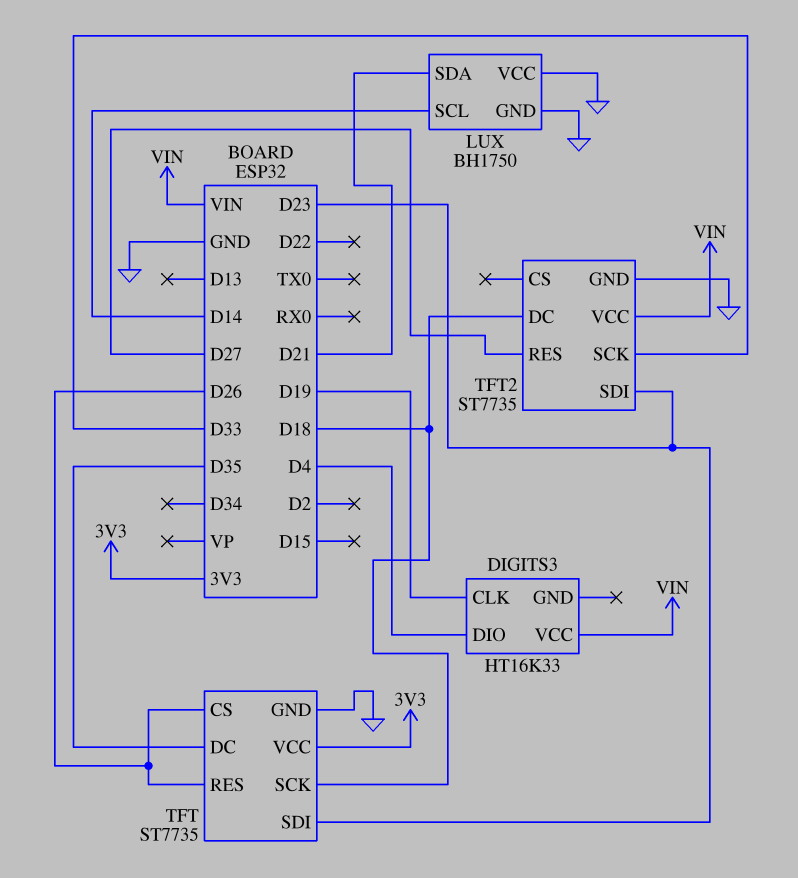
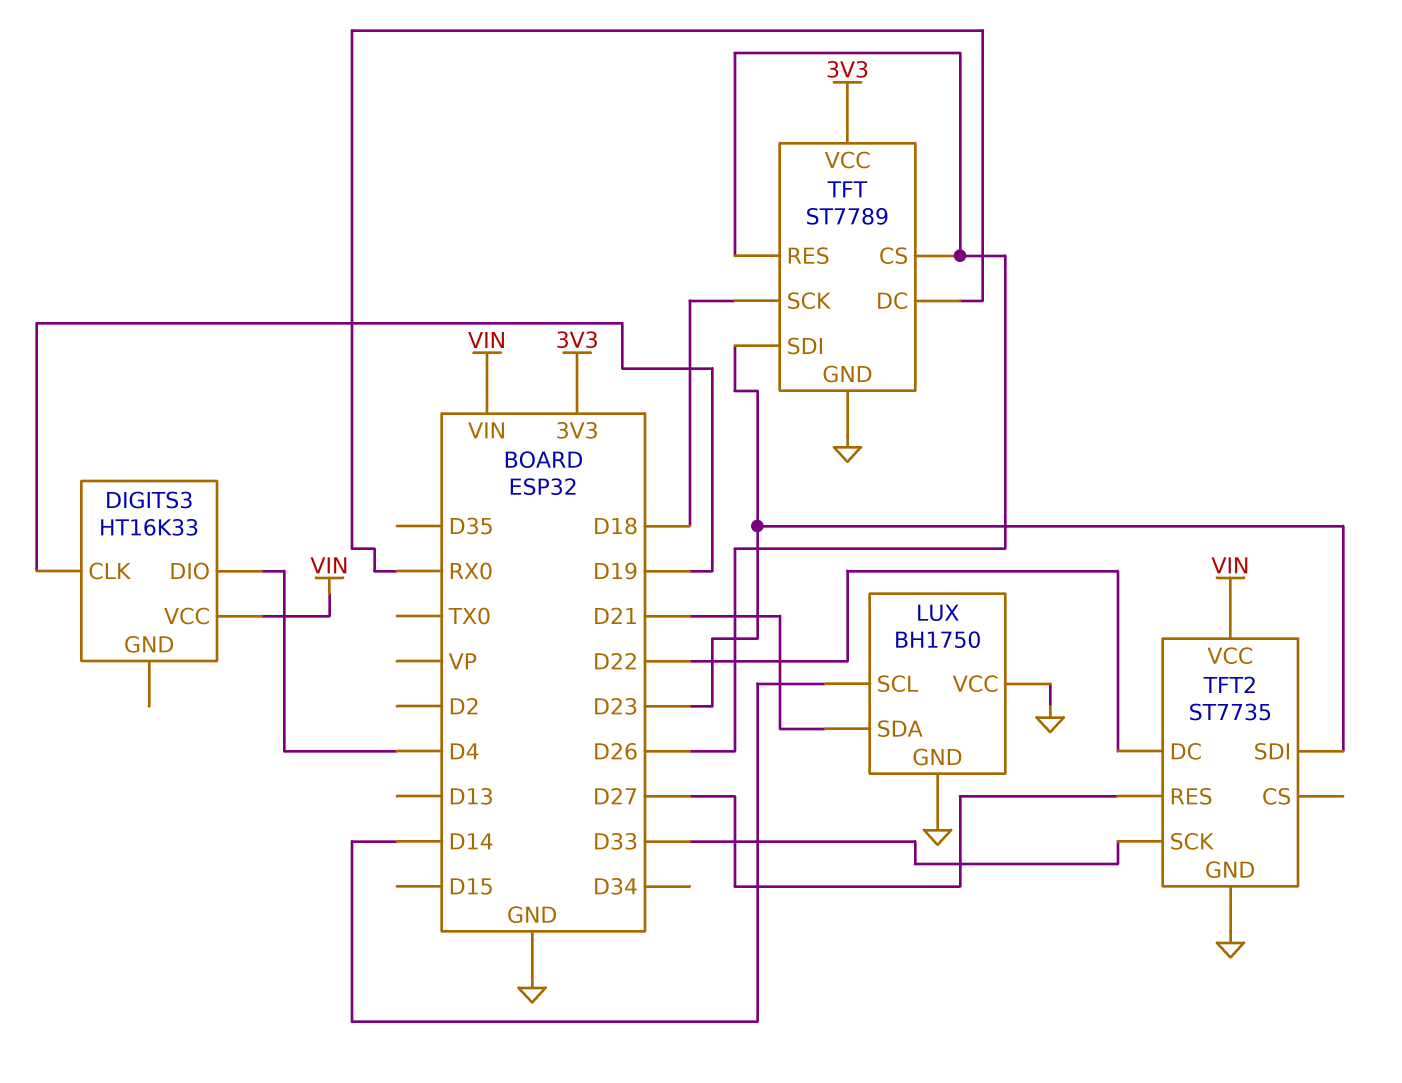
TFT: ST7735 -> ST7789
TFT pin DC: D35 -> RX0
TFT2 pin DC: D18 -> D22

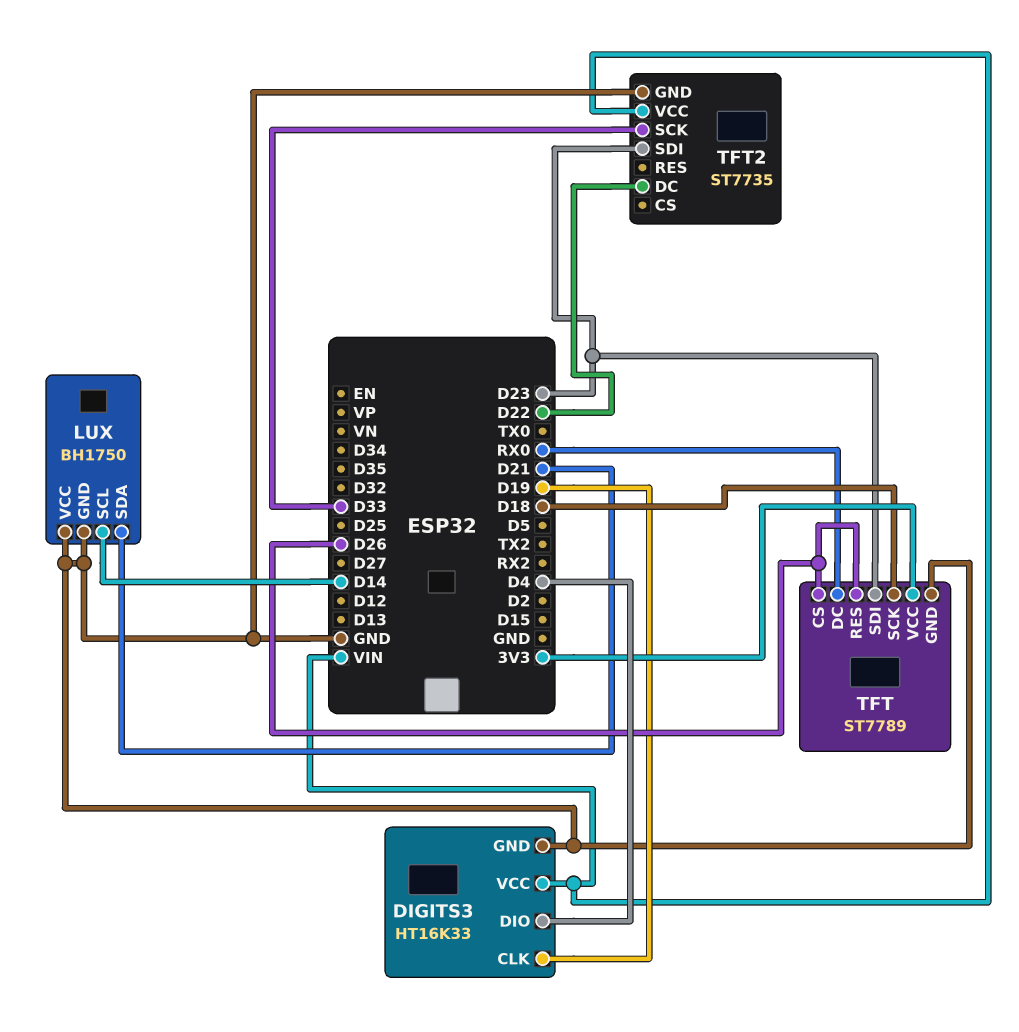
DIGITS3 pin GND: none -> GND
TFT2 pin RES: D27 -> none

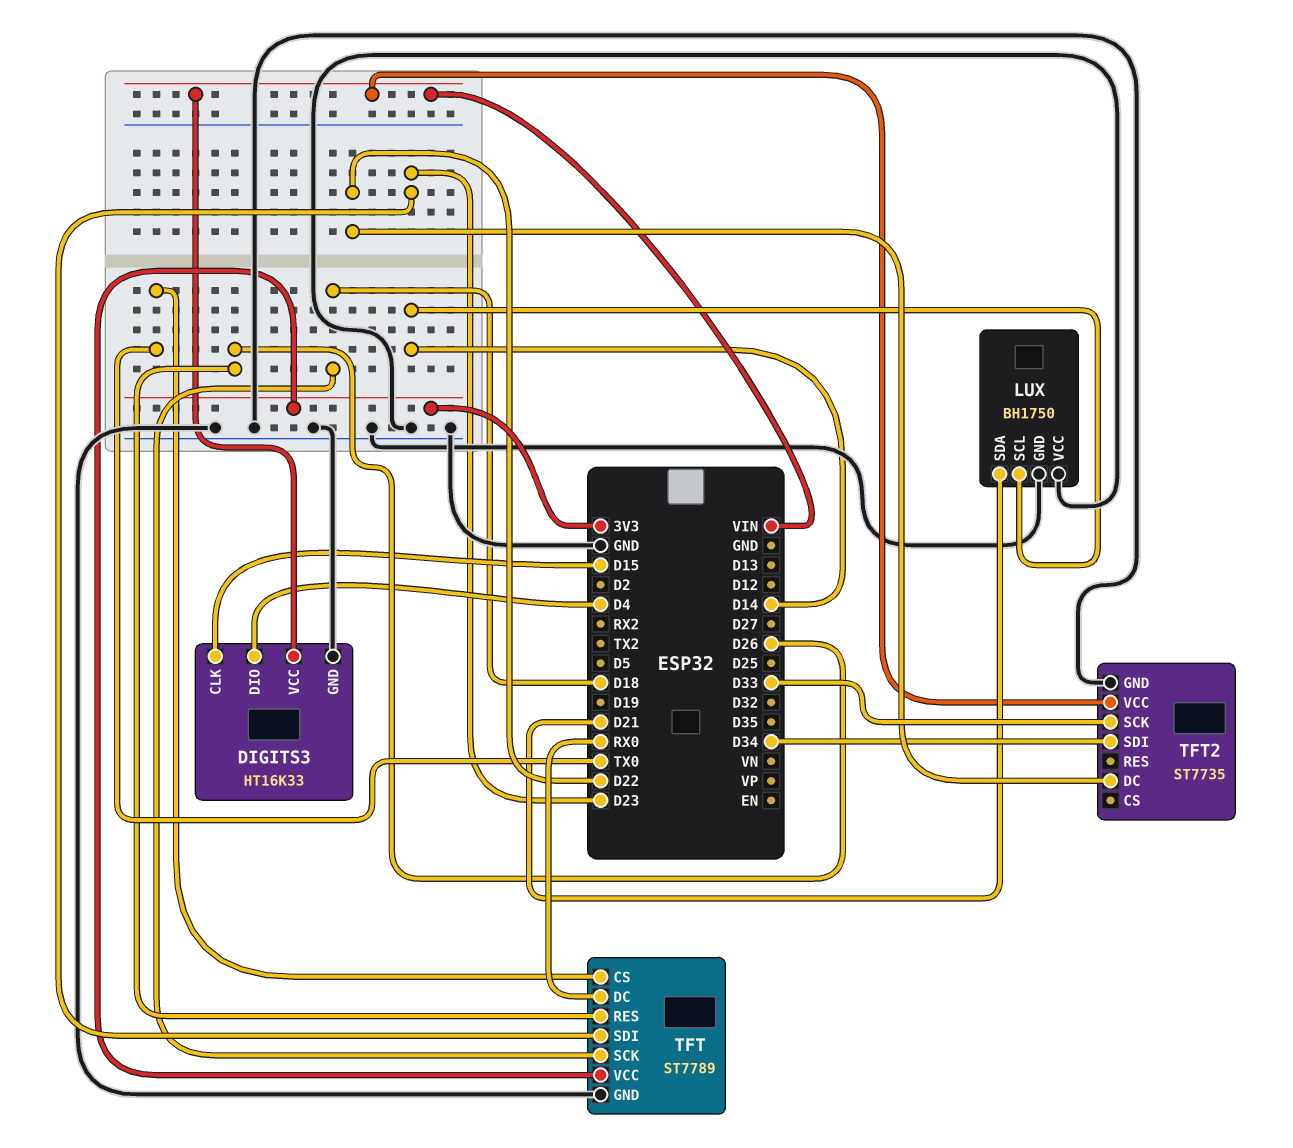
DIGITS3 pin CLK: D19 -> D15
TFT pin CS: D26 -> TX0
TFT2 pin SDI: D23 -> D34

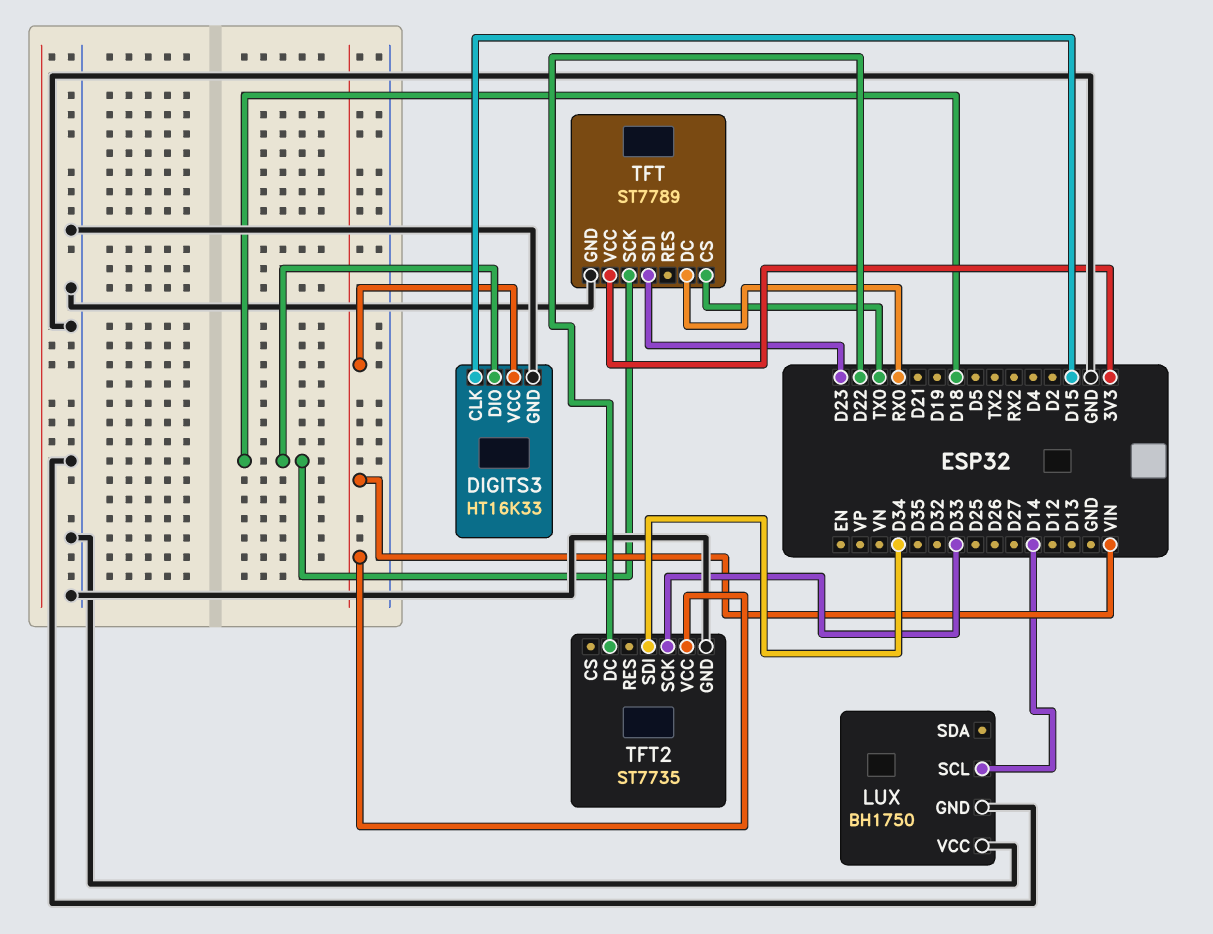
DIGITS3 pin DIO: D4 -> D18
LUX pin SDA: D21 -> none
TFT pin RES: D26 -> none

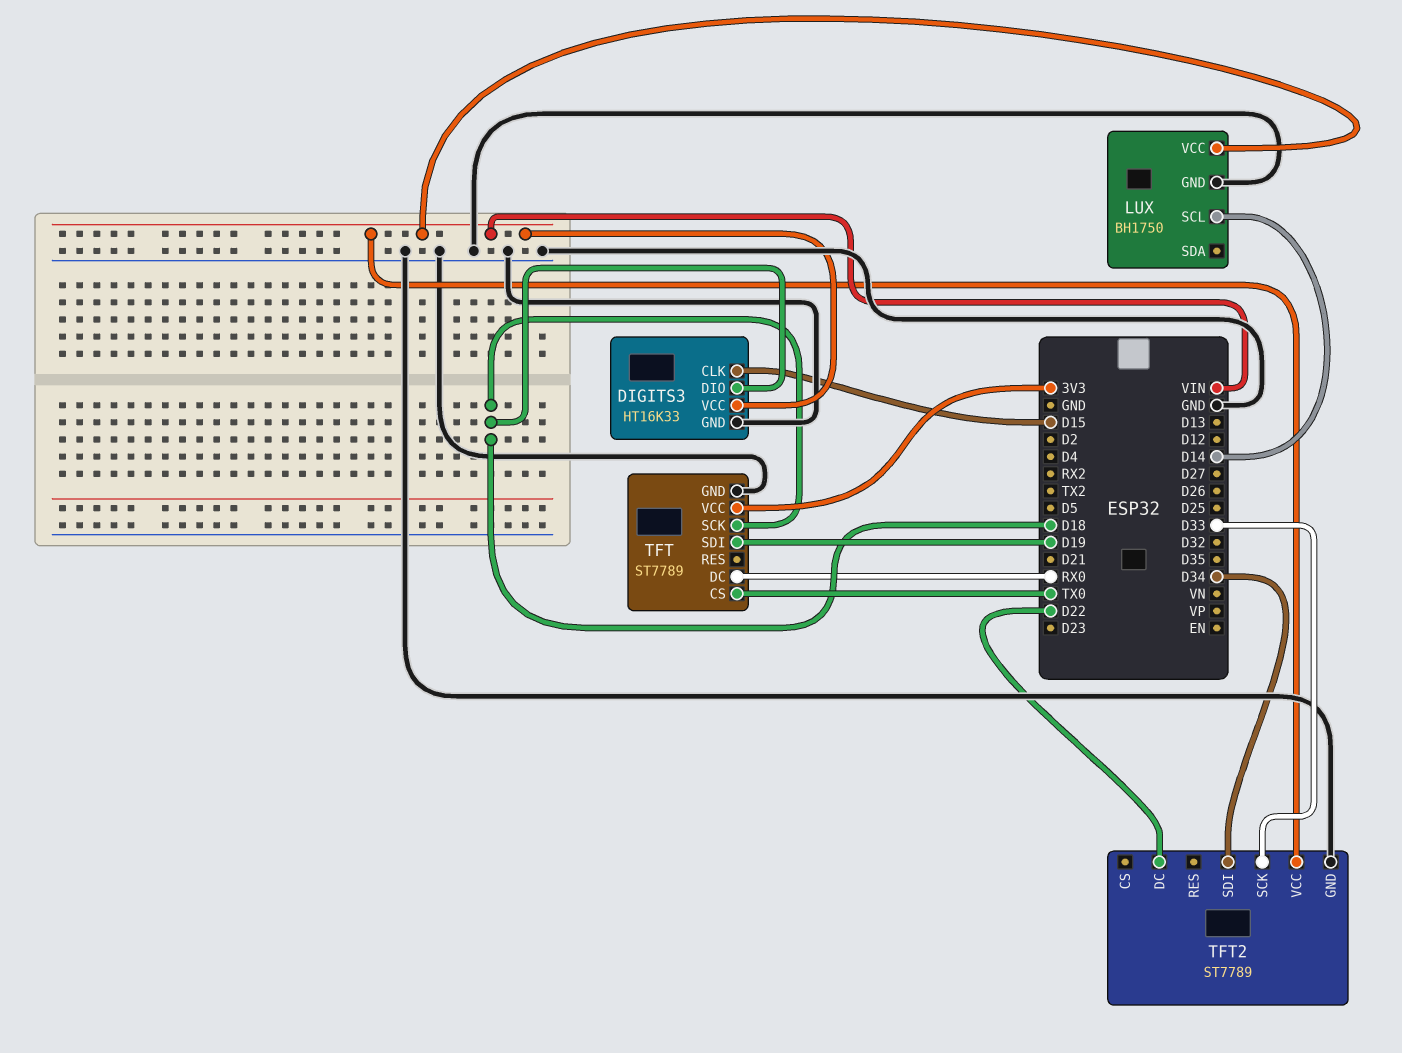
LUX pin VCC: GND -> VIN
TFT pin SDI: D23 -> D19
TFT2: ST7735 -> ST7789

